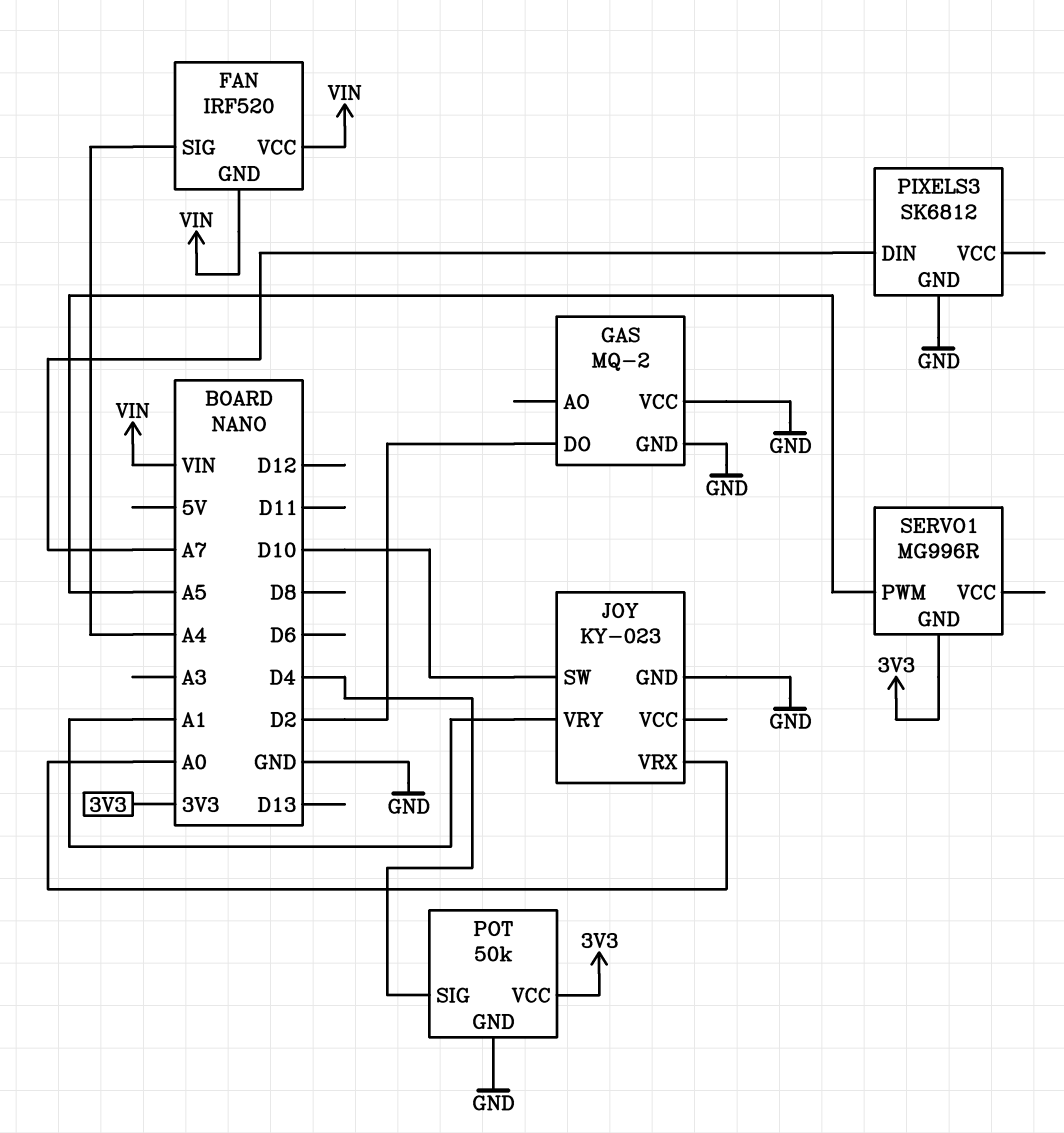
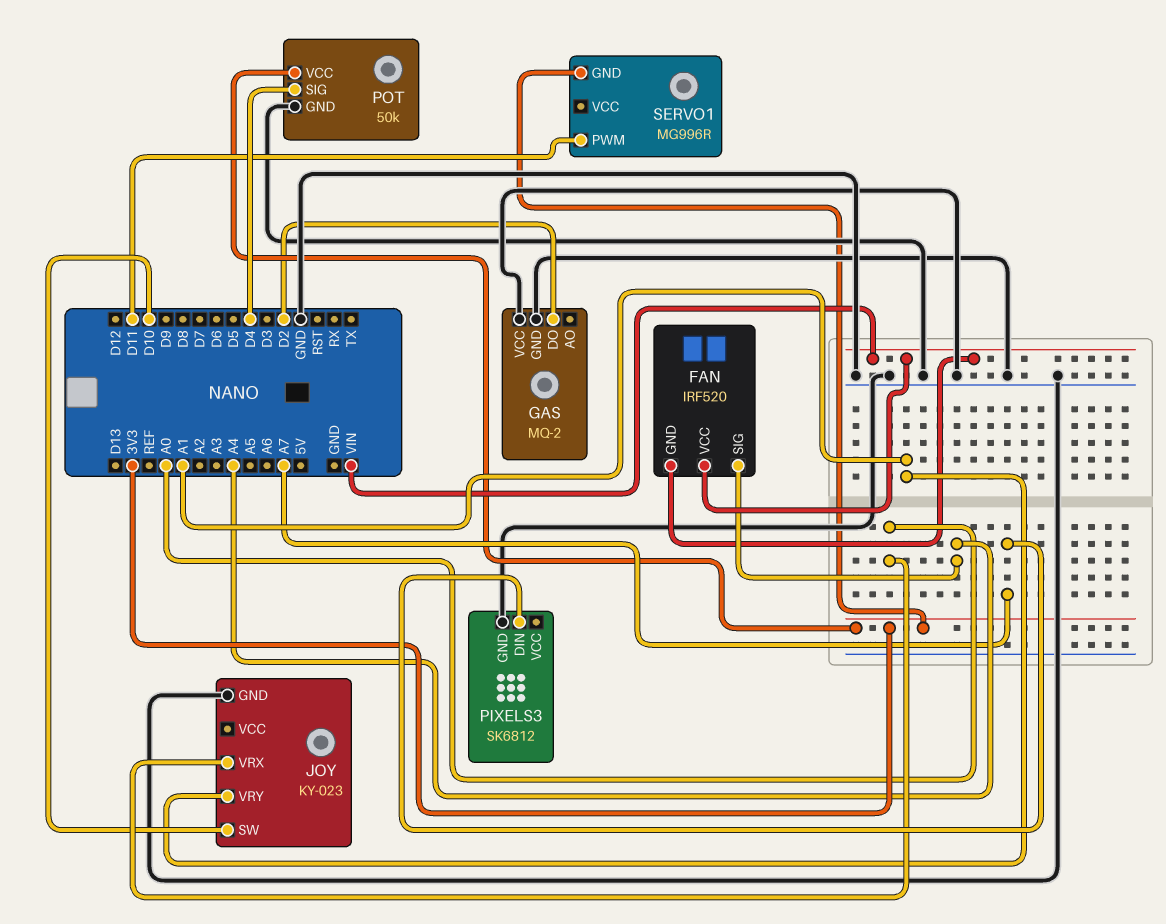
SERVO1 pin PWM: A5 -> D11

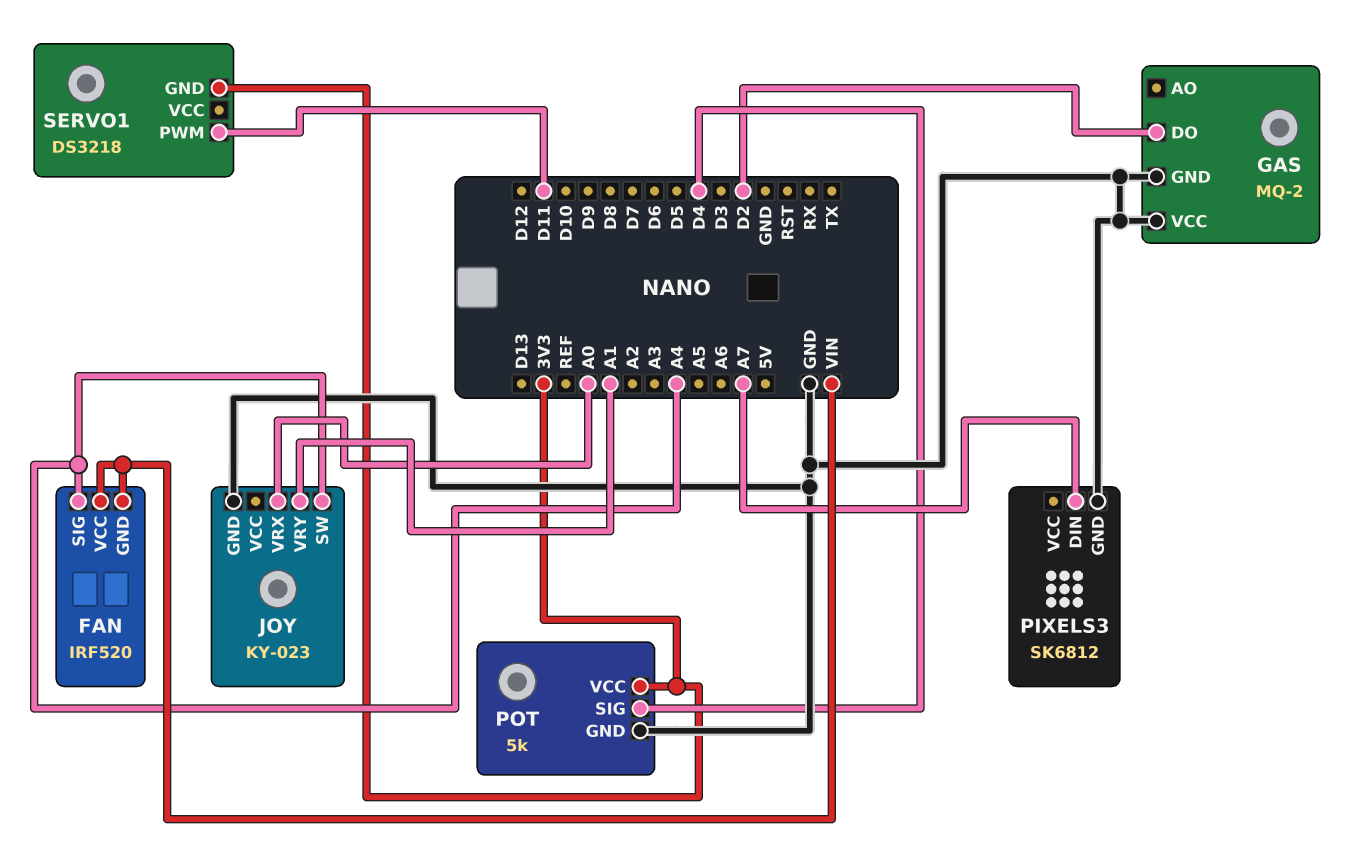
JOY pin SW: D10 -> A4
POT: 50k -> 5k
SERVO1: MG996R -> DS3218

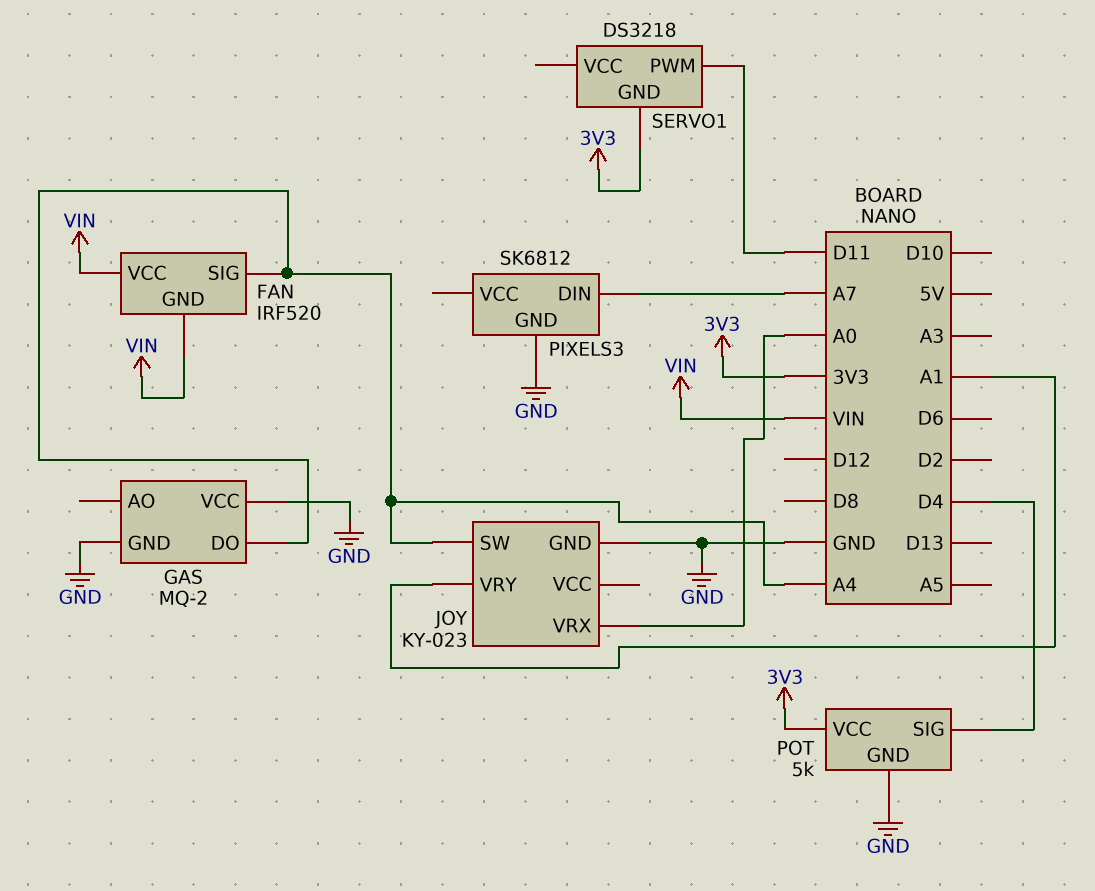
GAS pin DO: D2 -> A4

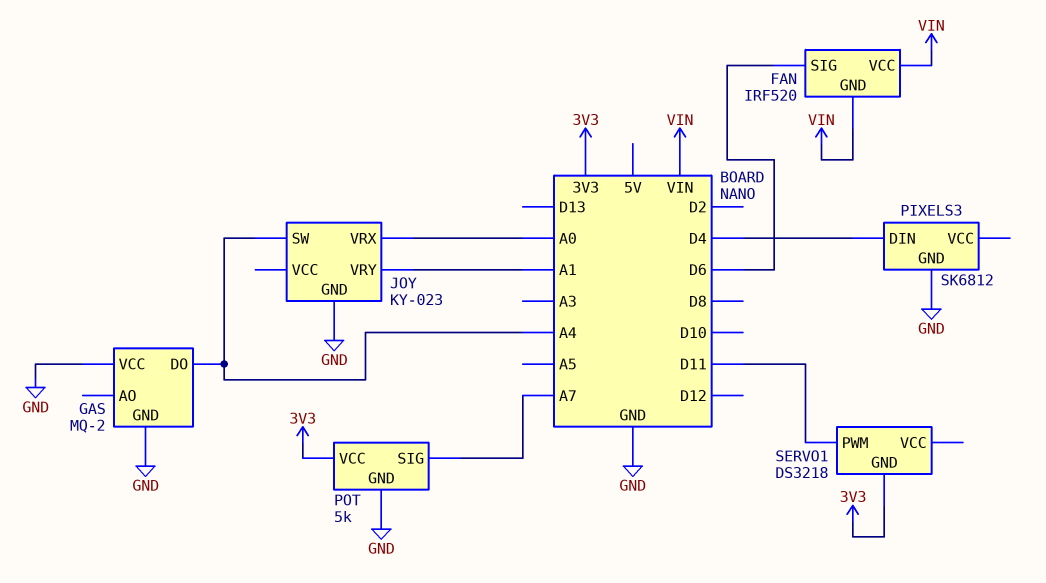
FAN pin SIG: A4 -> D6
PIXELS3 pin DIN: A7 -> D4
POT pin SIG: D4 -> A7

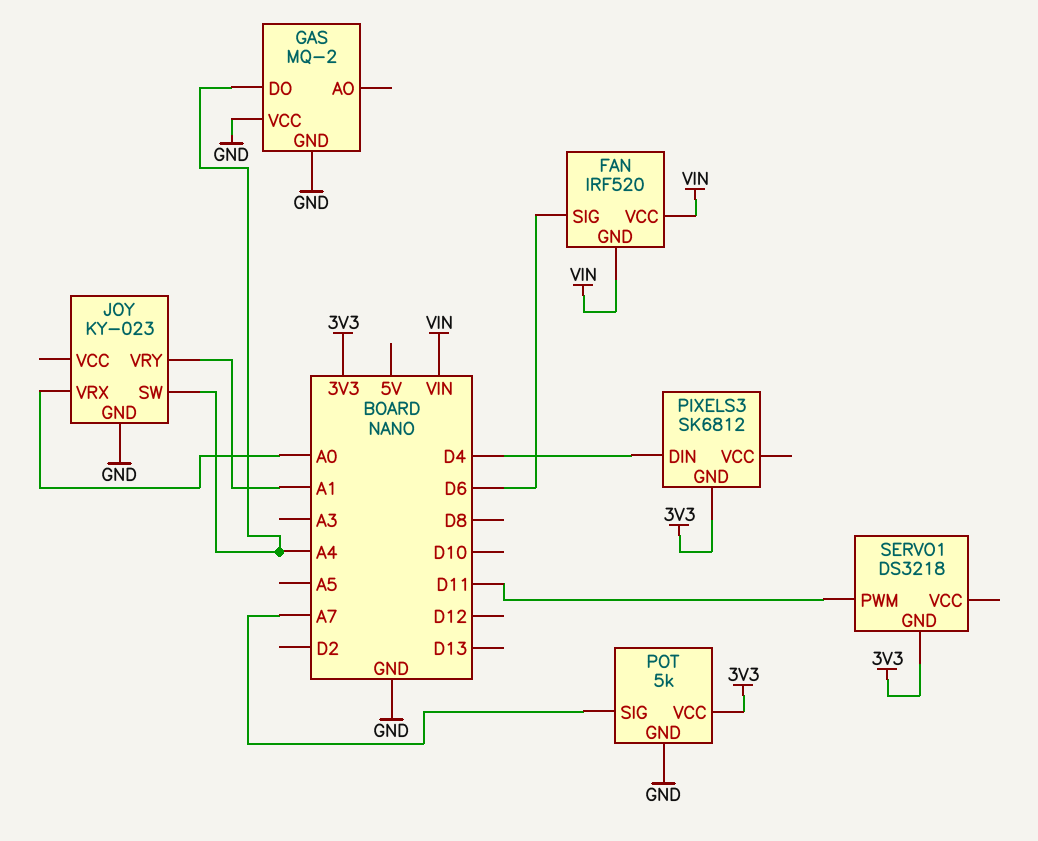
PIXELS3 pin GND: GND -> 3V3

